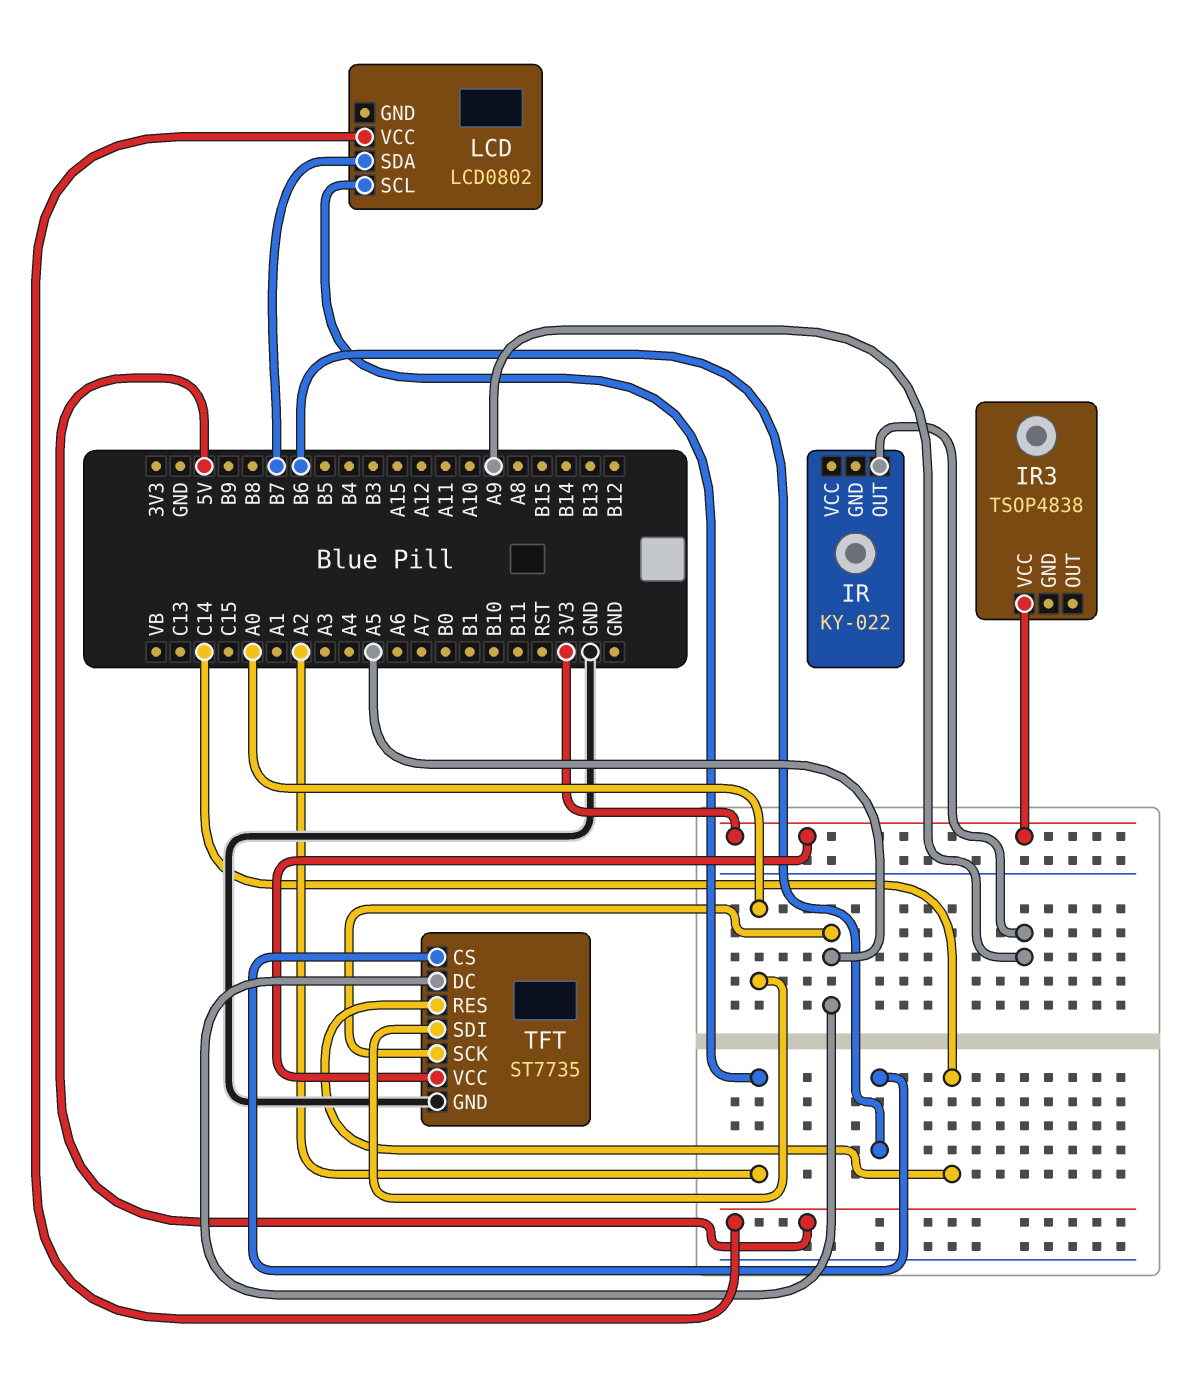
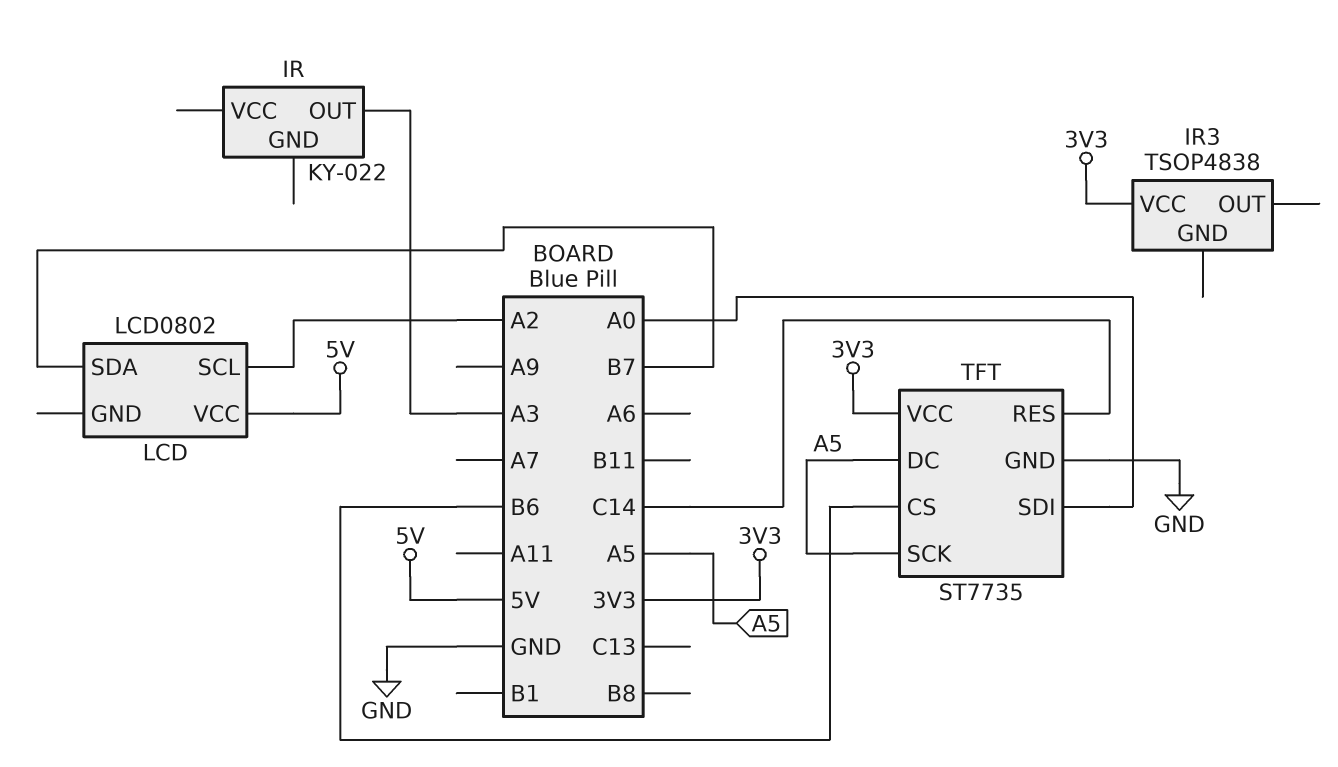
IR pin OUT: A9 -> A3

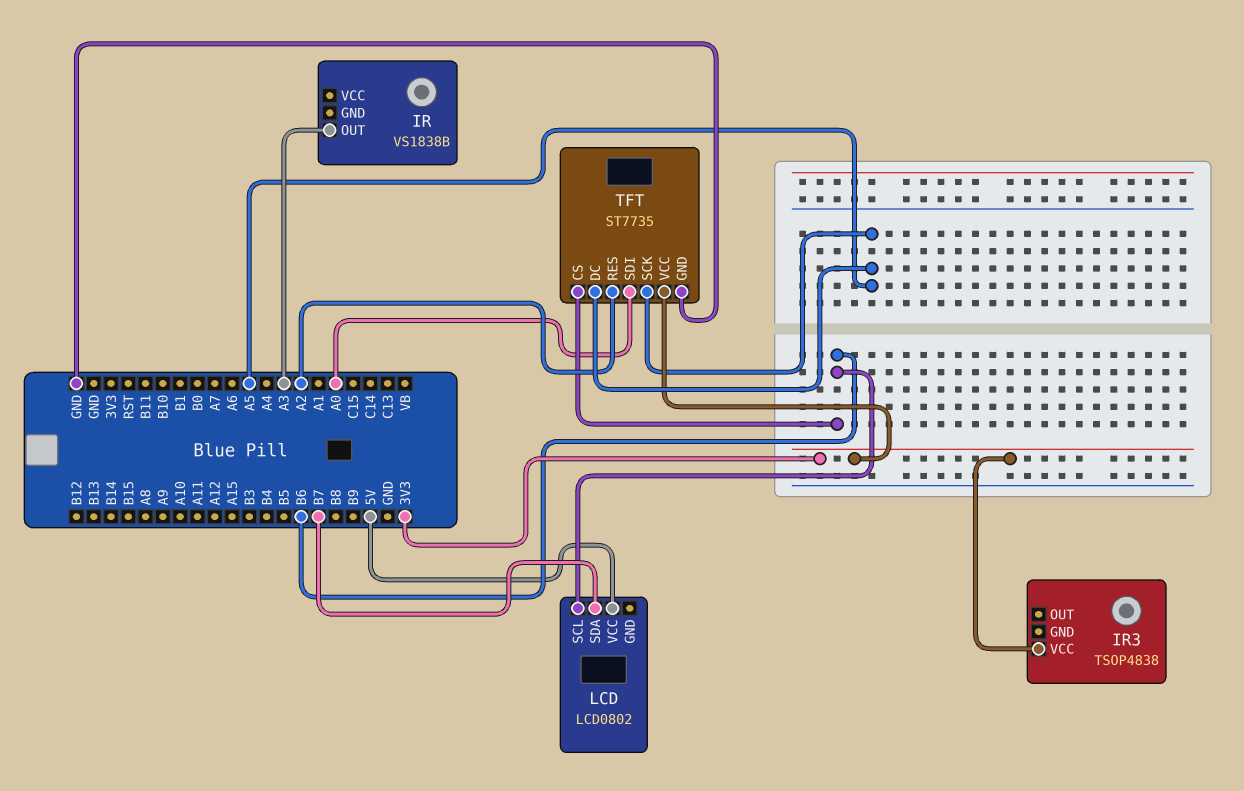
IR: KY-022 -> VS1838B
LCD pin SCL: A2 -> B6
TFT pin RES: C14 -> A2

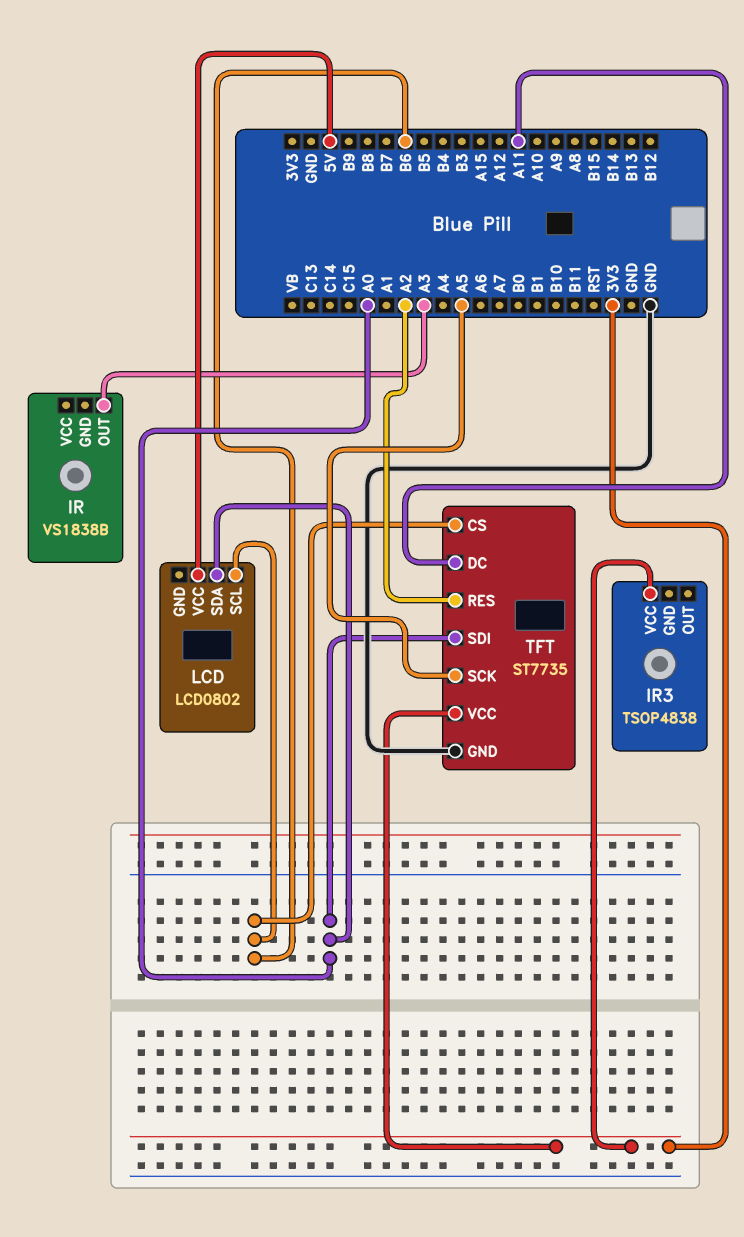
LCD pin SDA: B7 -> A0
TFT pin DC: A5 -> A11

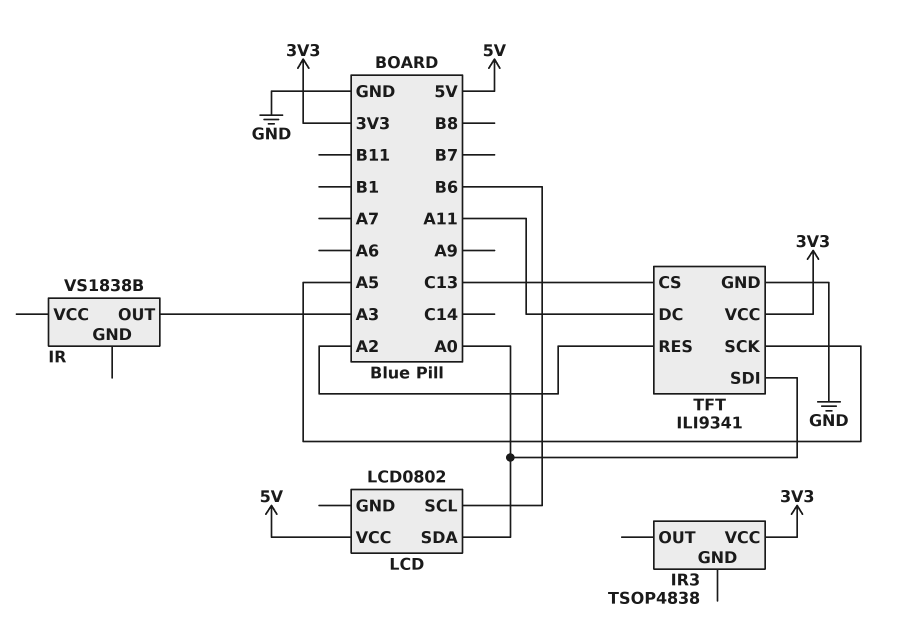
TFT: ST7735 -> ILI9341
TFT pin CS: B6 -> C13

